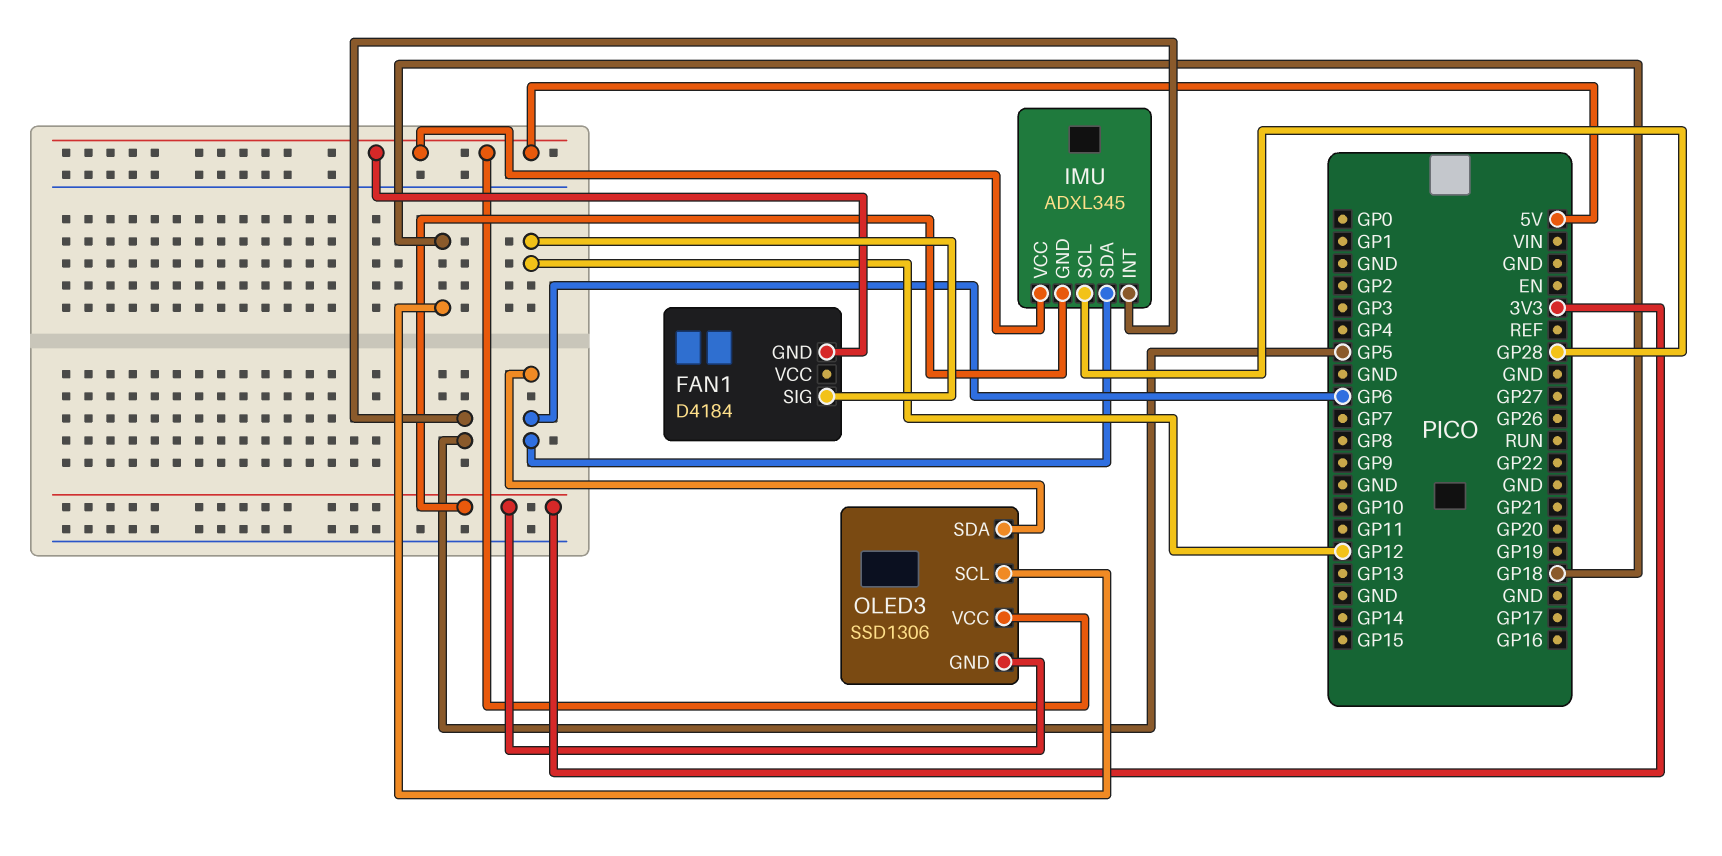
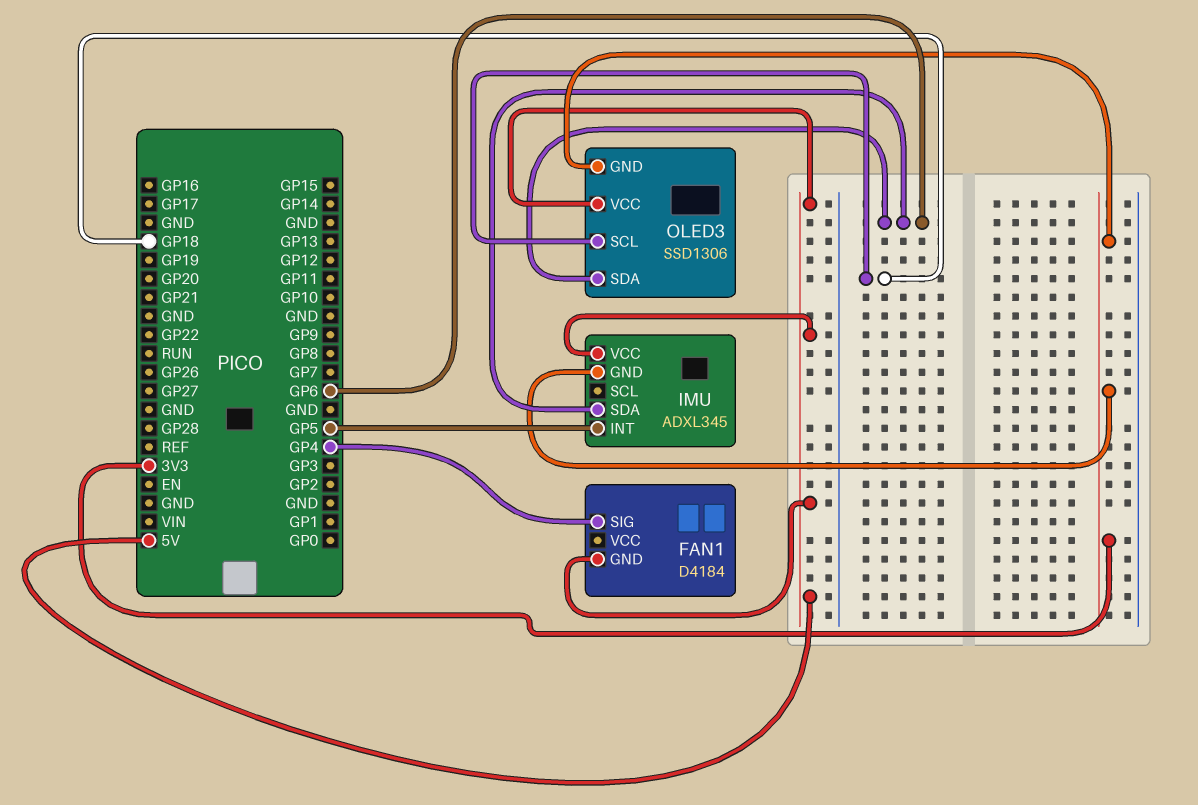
FAN1 pin SIG: GP12 -> GP4
IMU pin SCL: GP28 -> none

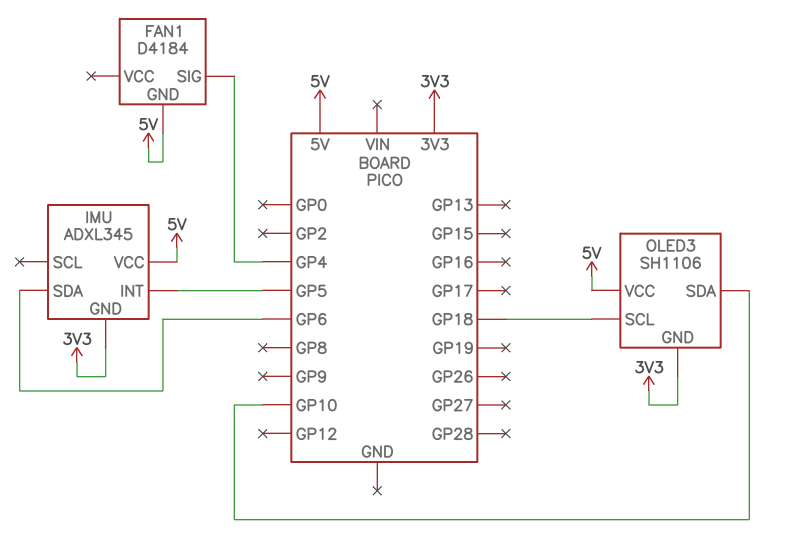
OLED3: SSD1306 -> SH1106
OLED3 pin SDA: GP6 -> GP10

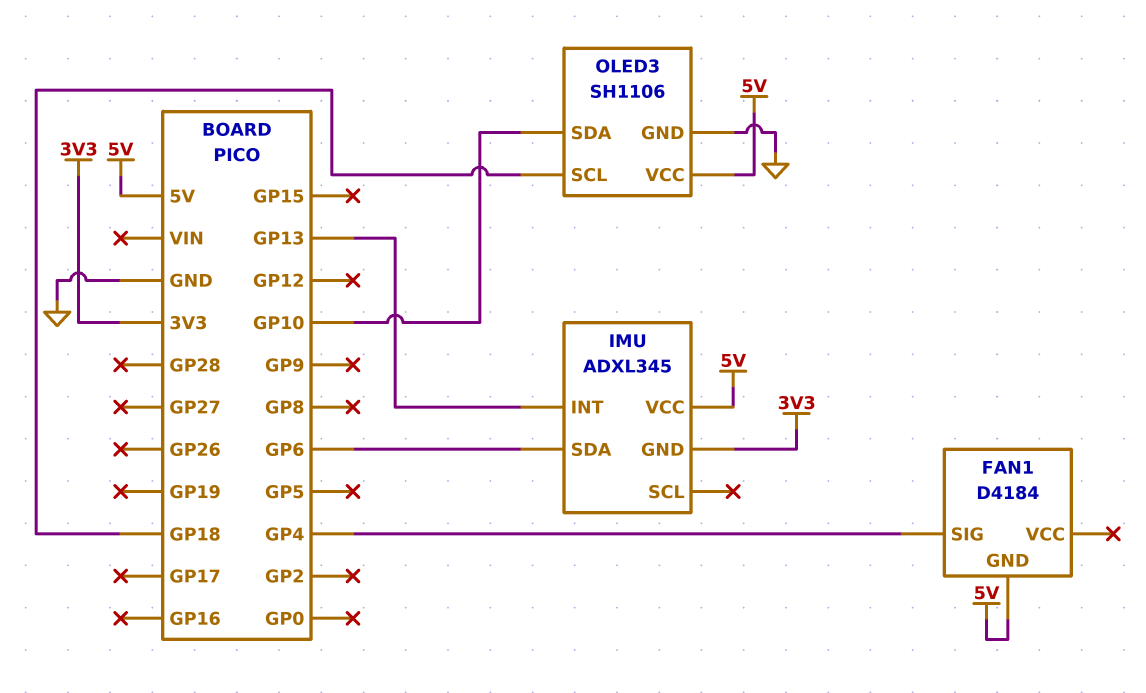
IMU pin INT: GP5 -> GP13
OLED3 pin GND: 3V3 -> GND

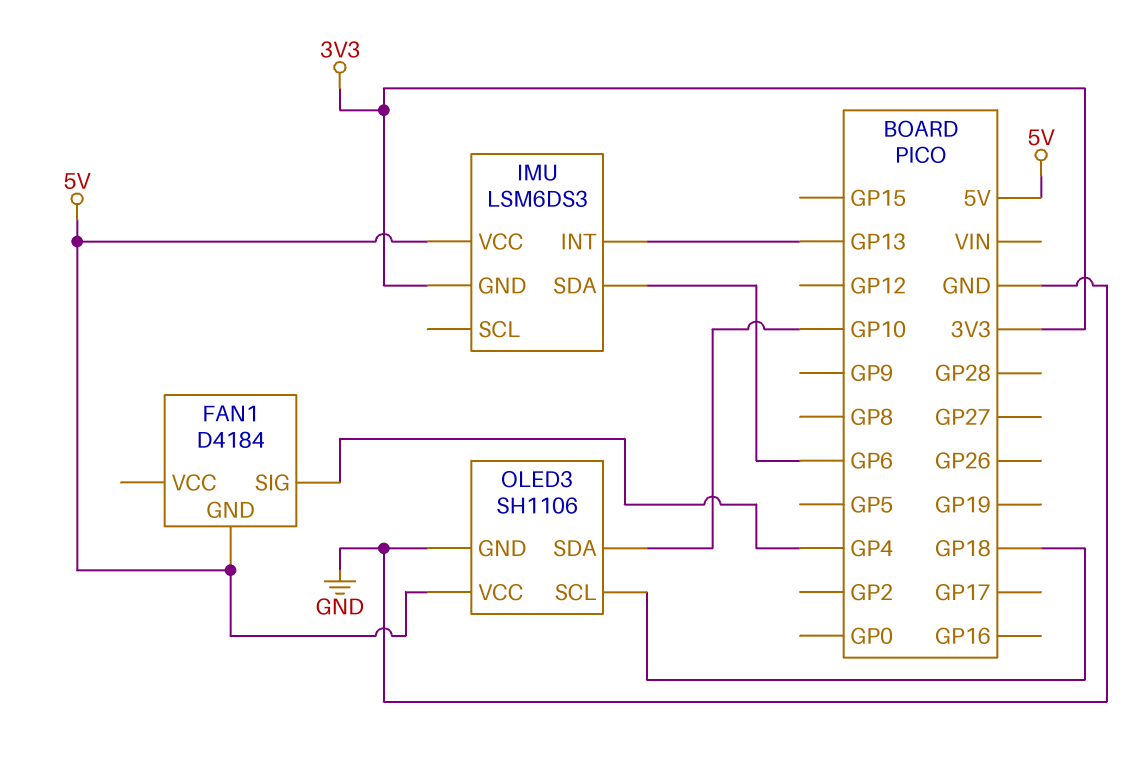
IMU: ADXL345 -> LSM6DS3

